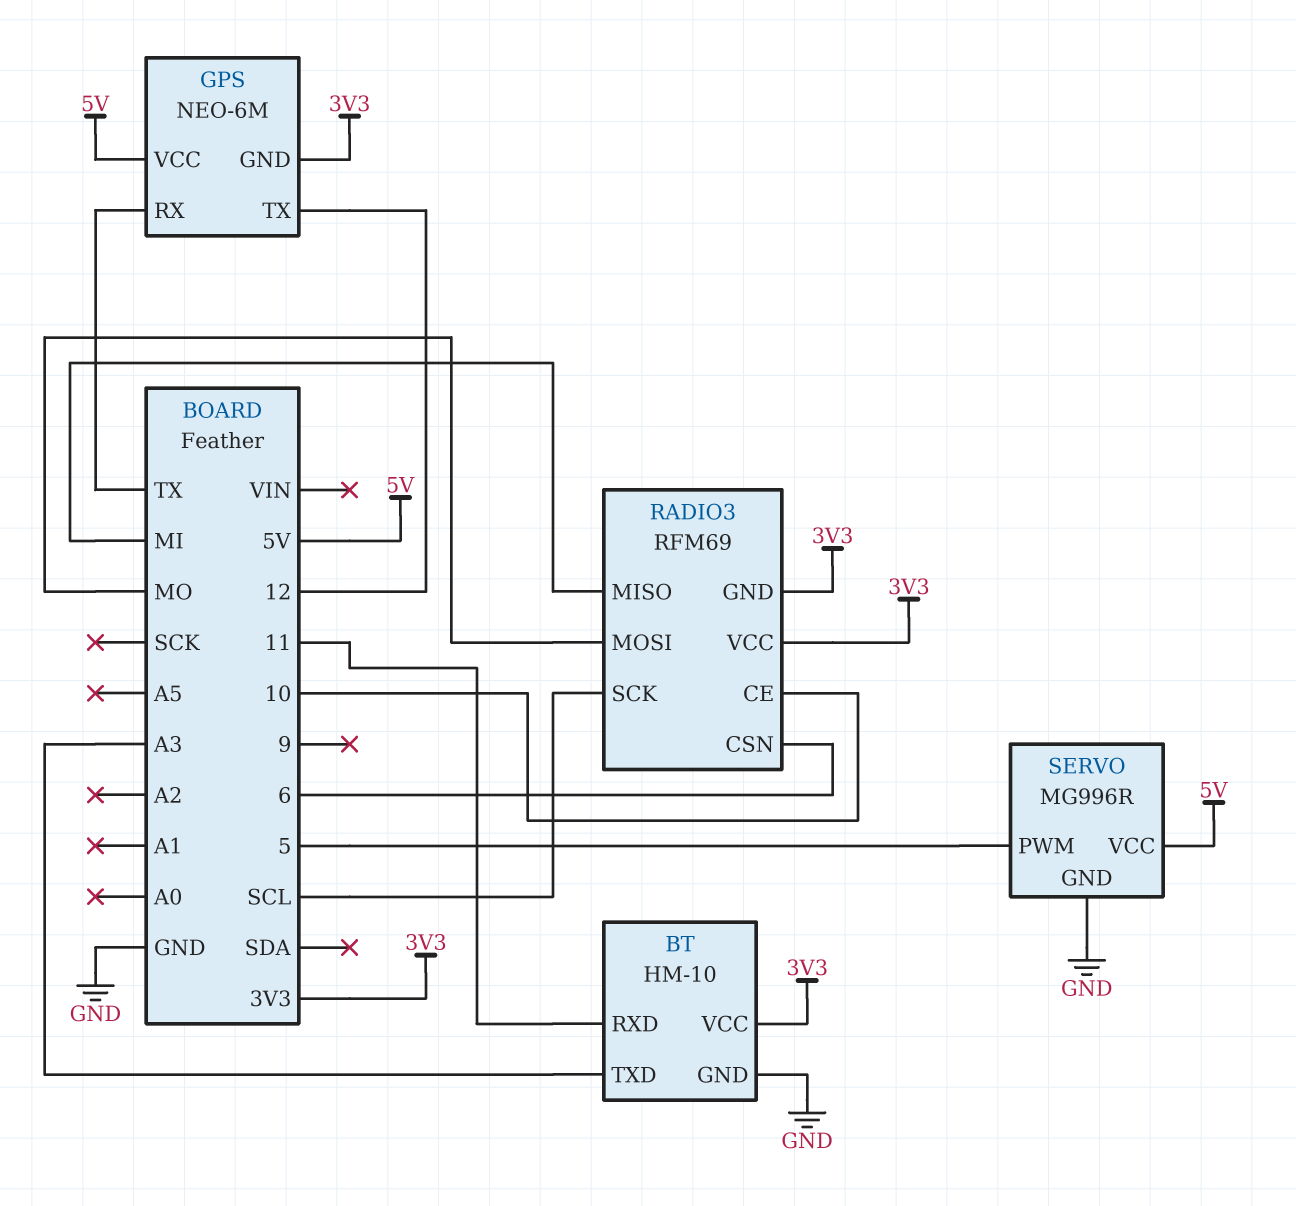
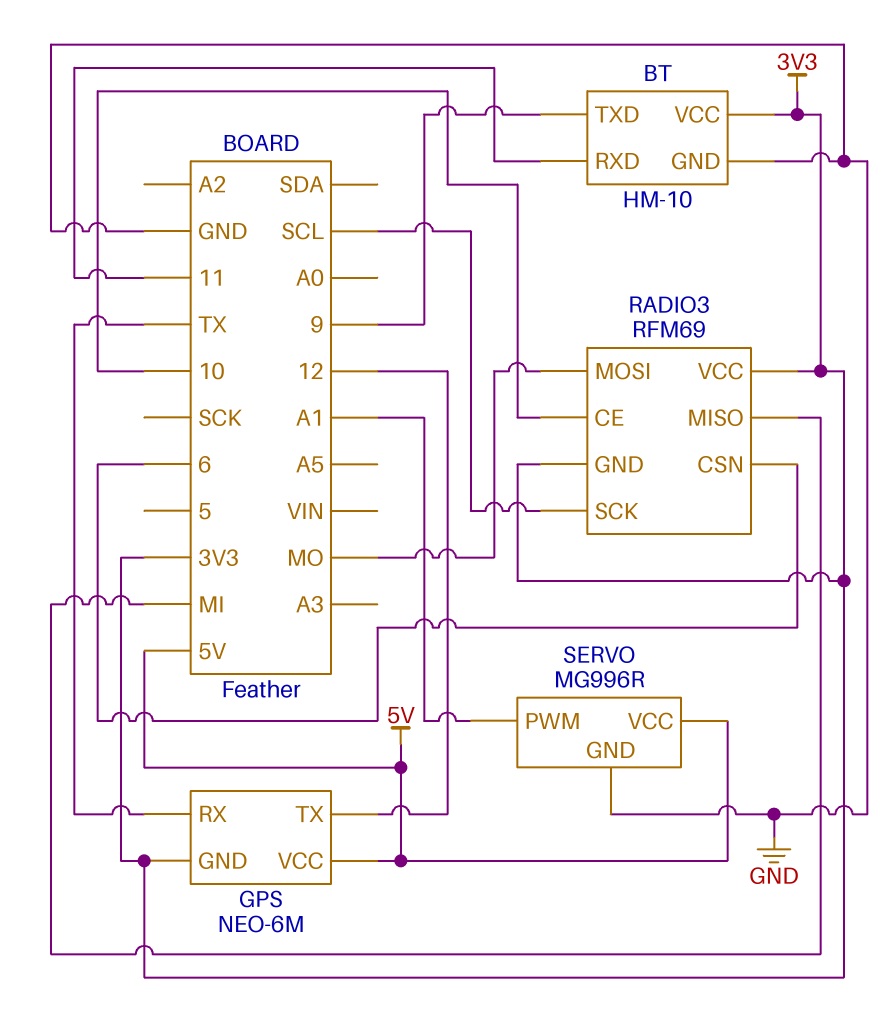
BT pin TXD: A3 -> 9
SERVO pin PWM: 5 -> A1

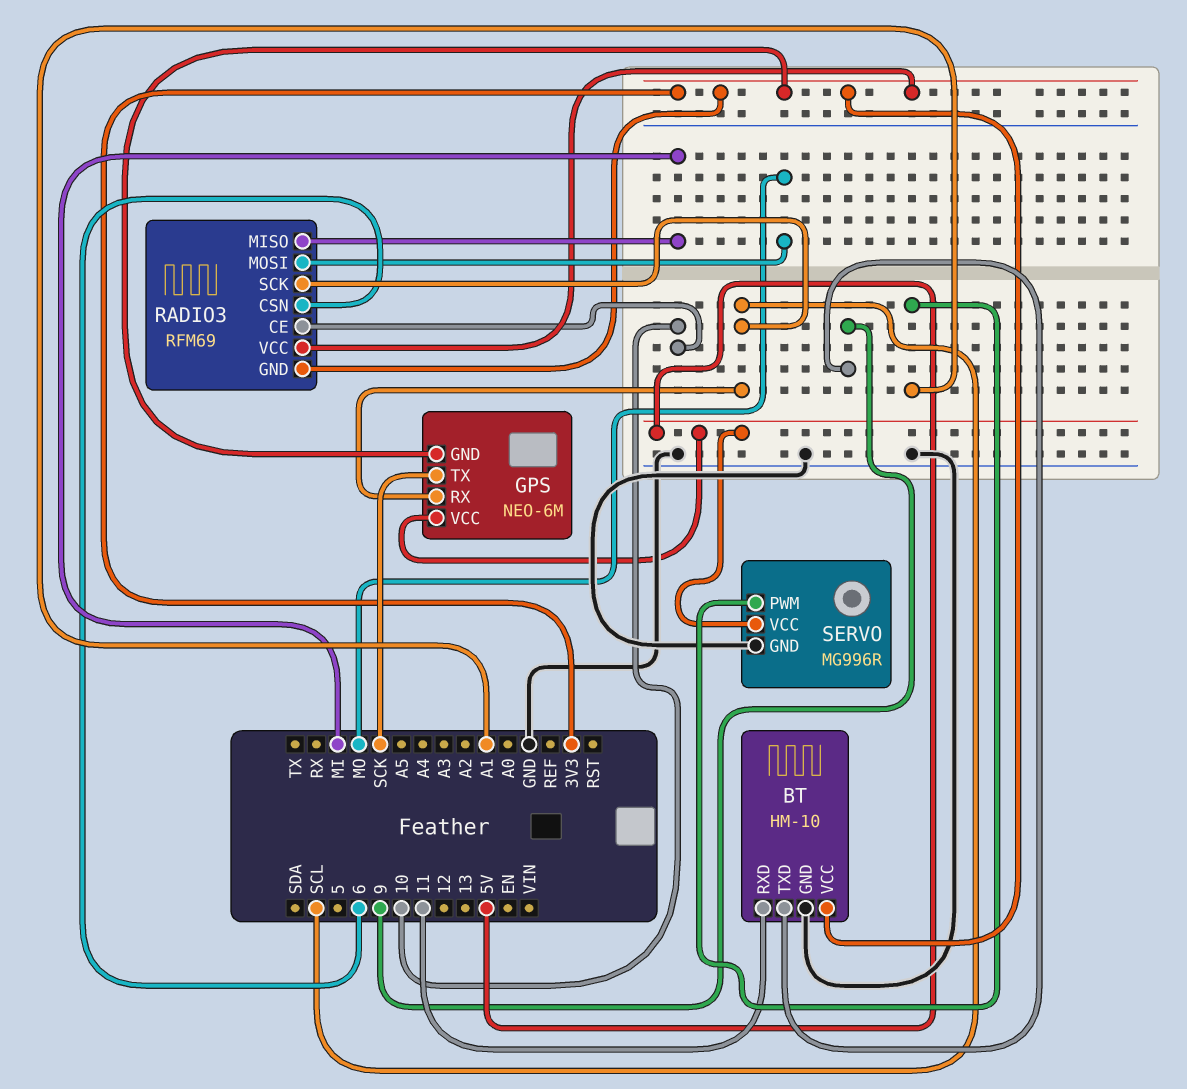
GPS pin RX: TX -> SCL
GPS pin TX: 12 -> SCK

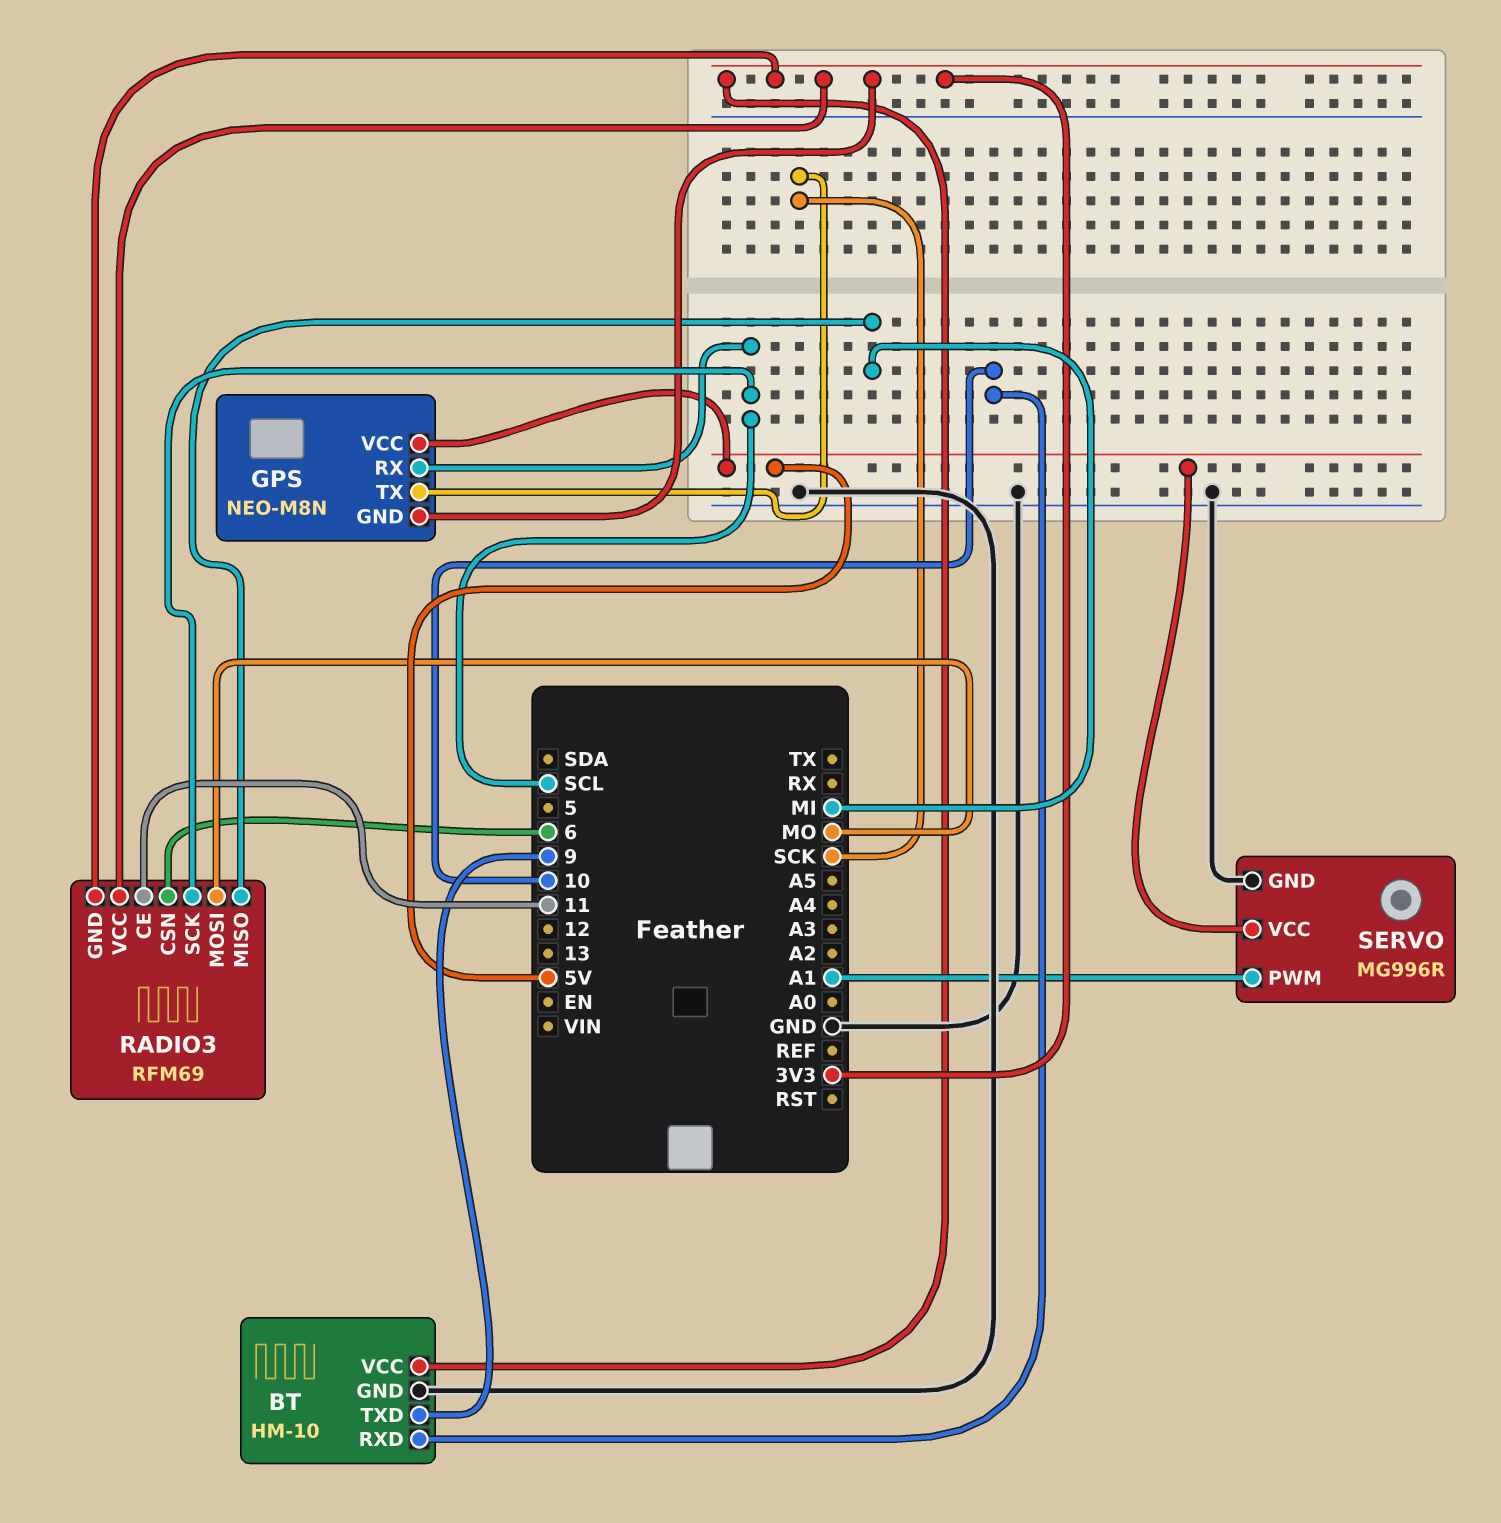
BT pin RXD: 11 -> 10
GPS: NEO-6M -> NEO-M8N
RADIO3 pin CE: 10 -> 11

